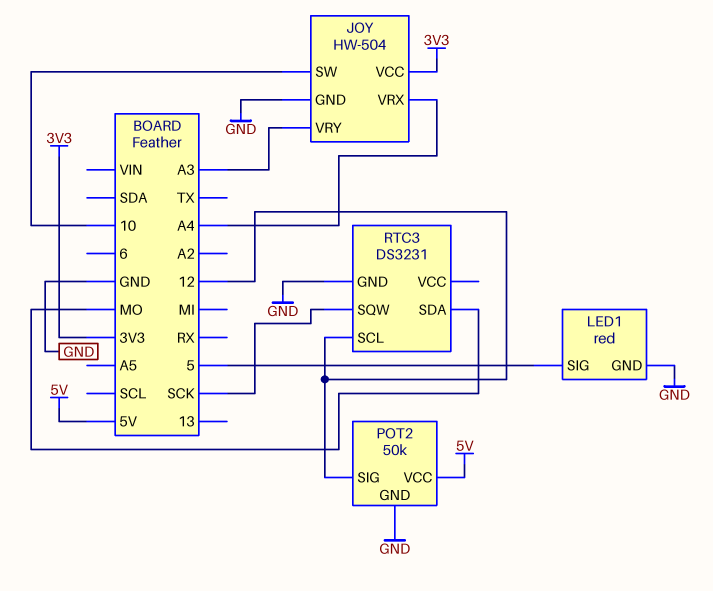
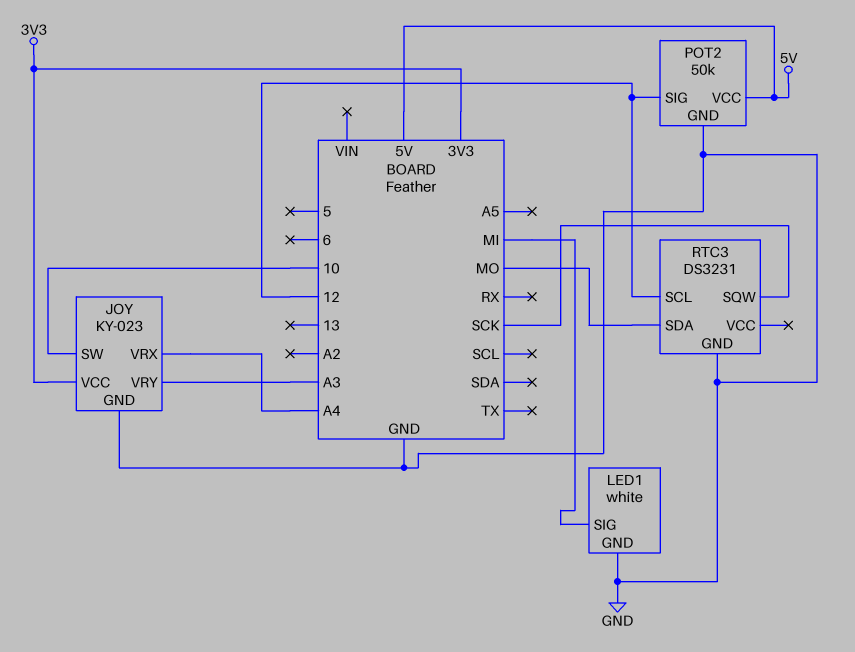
JOY: HW-504 -> KY-023
LED1: red -> white
LED1 pin SIG: 5 -> MI

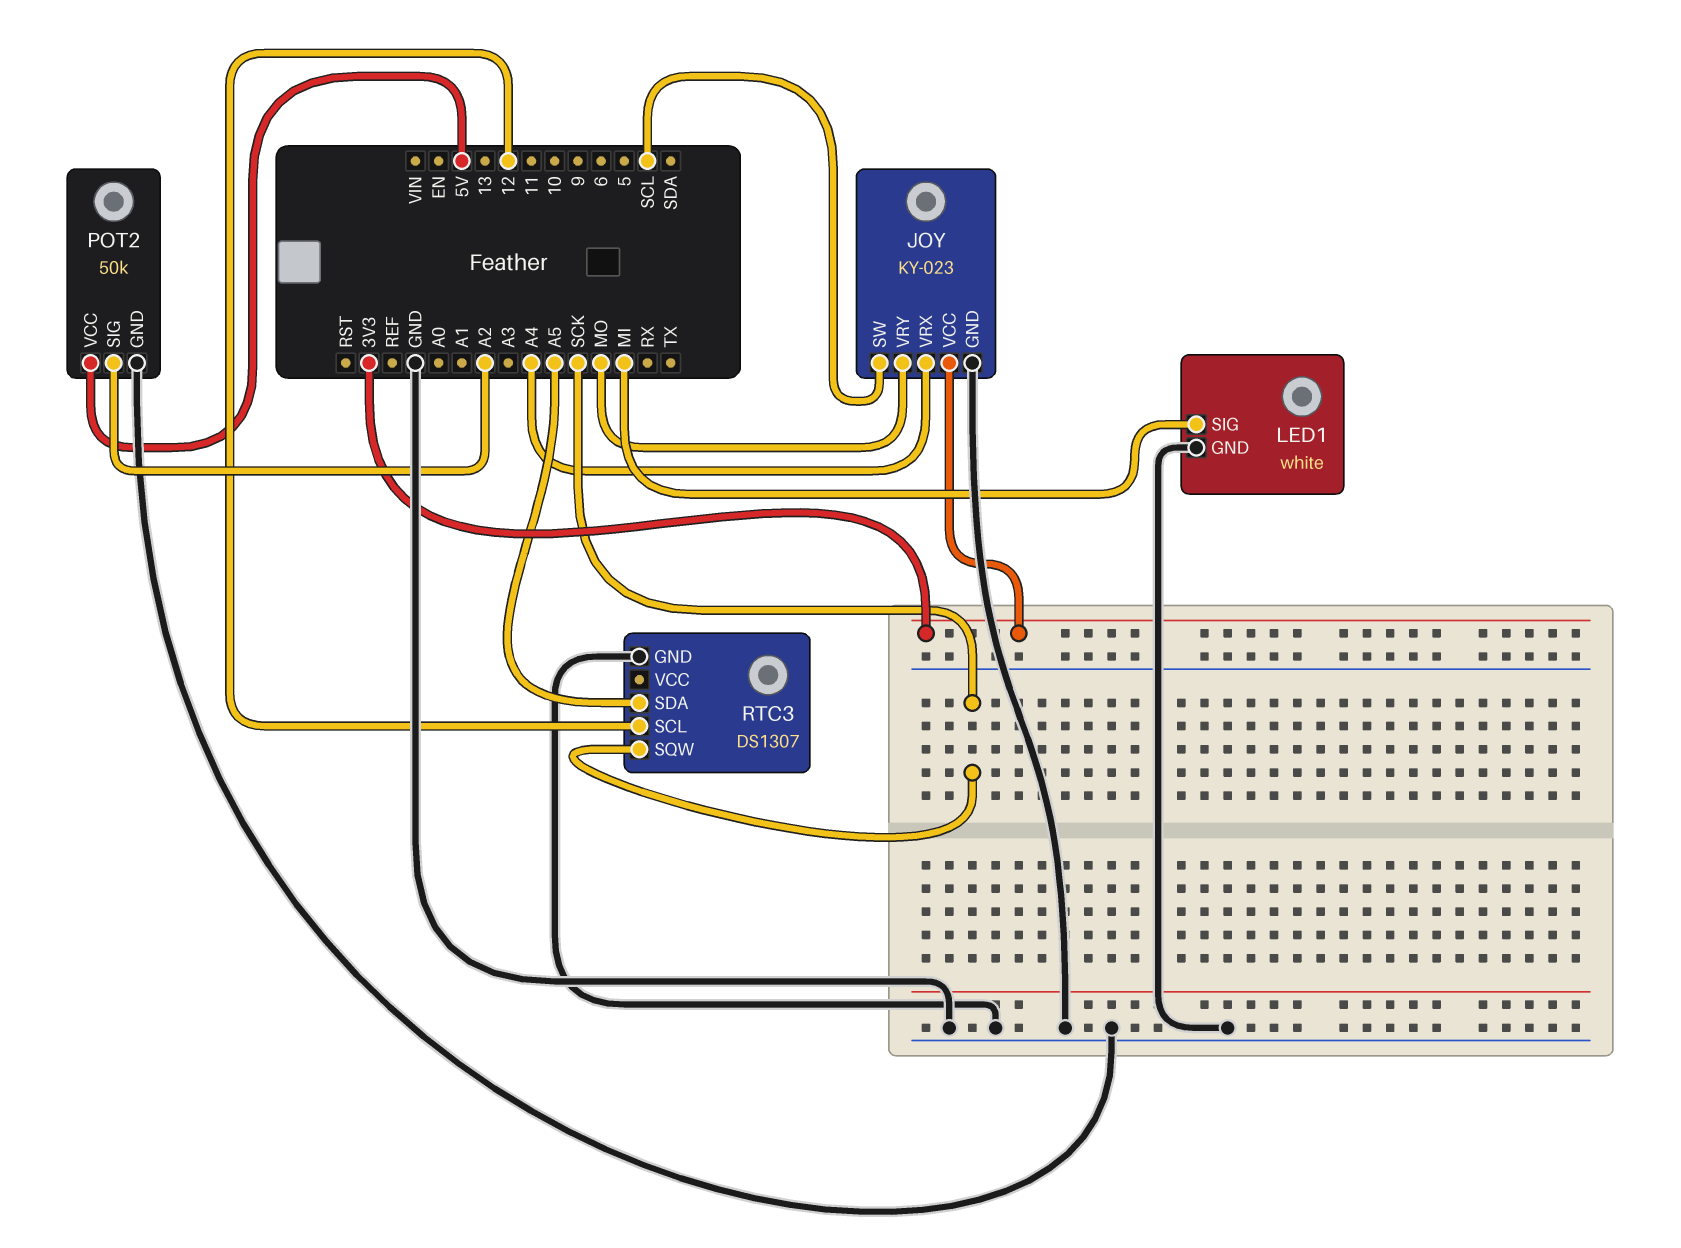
JOY pin SW: 10 -> SCL
JOY pin VRY: A3 -> MO
POT2 pin SIG: 12 -> A2
RTC3: DS3231 -> DS1307
RTC3 pin SDA: MO -> A5

